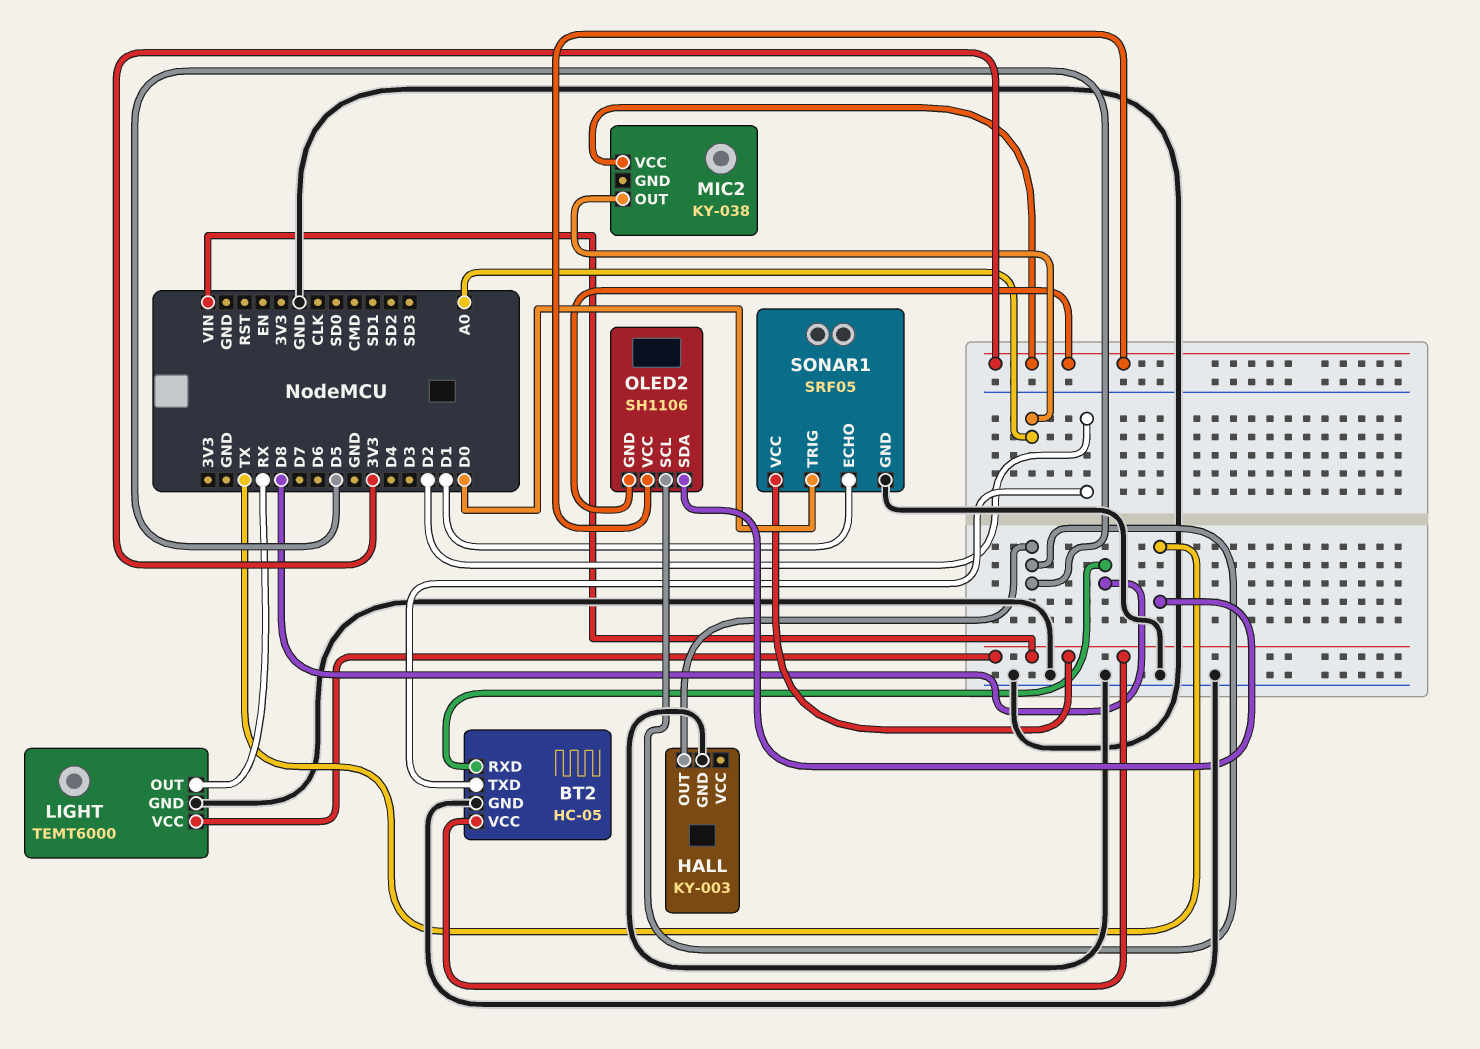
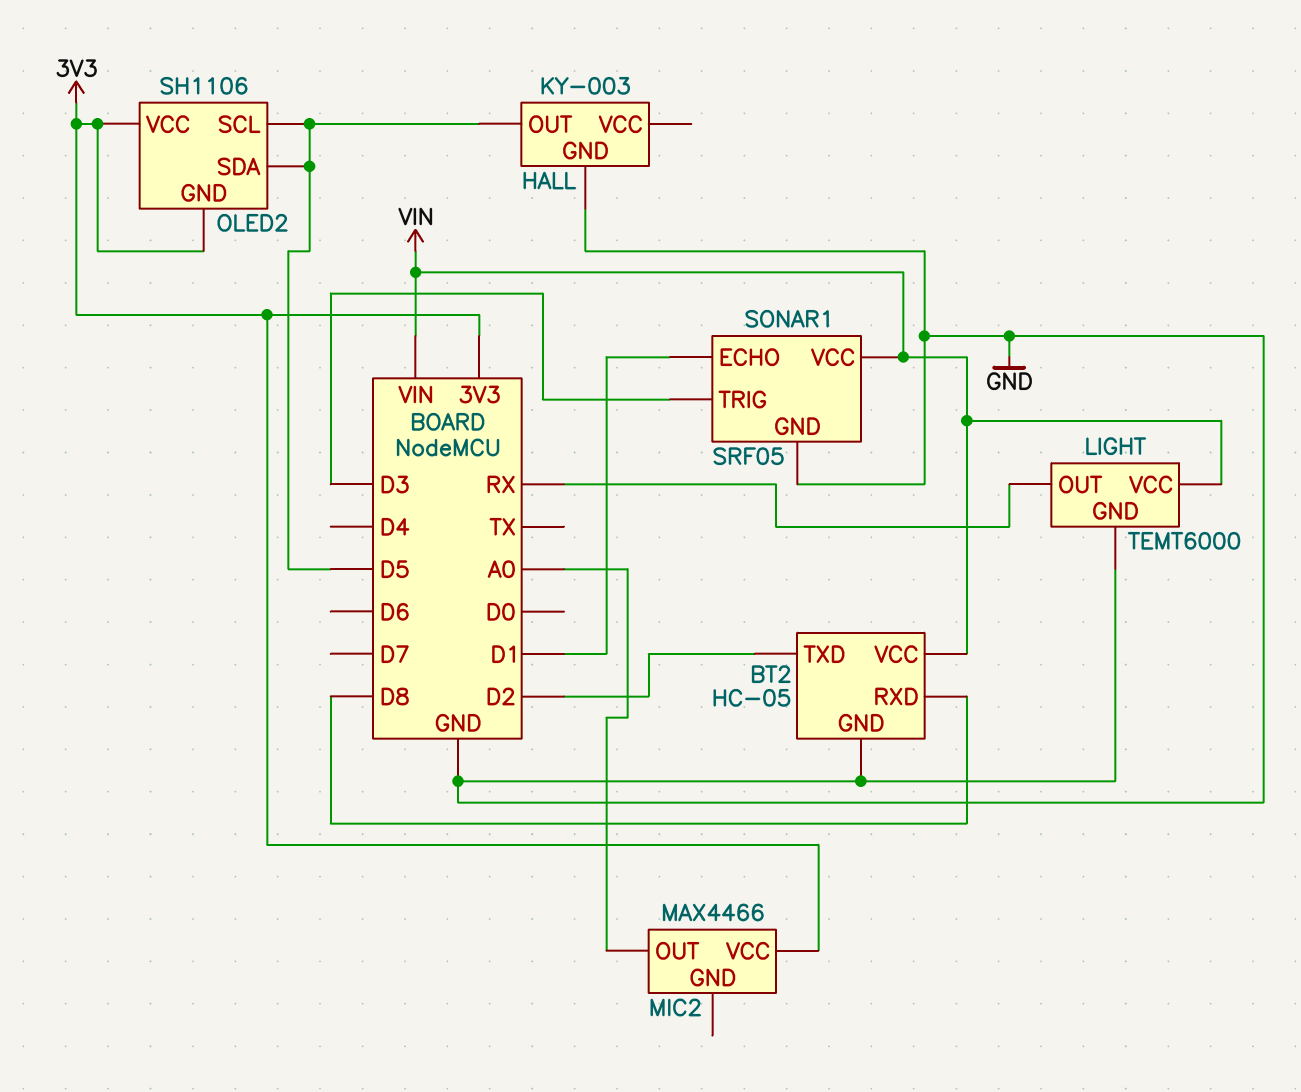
MIC2: KY-038 -> MAX4466
OLED2 pin SDA: TX -> D5
SONAR1 pin TRIG: D0 -> D3

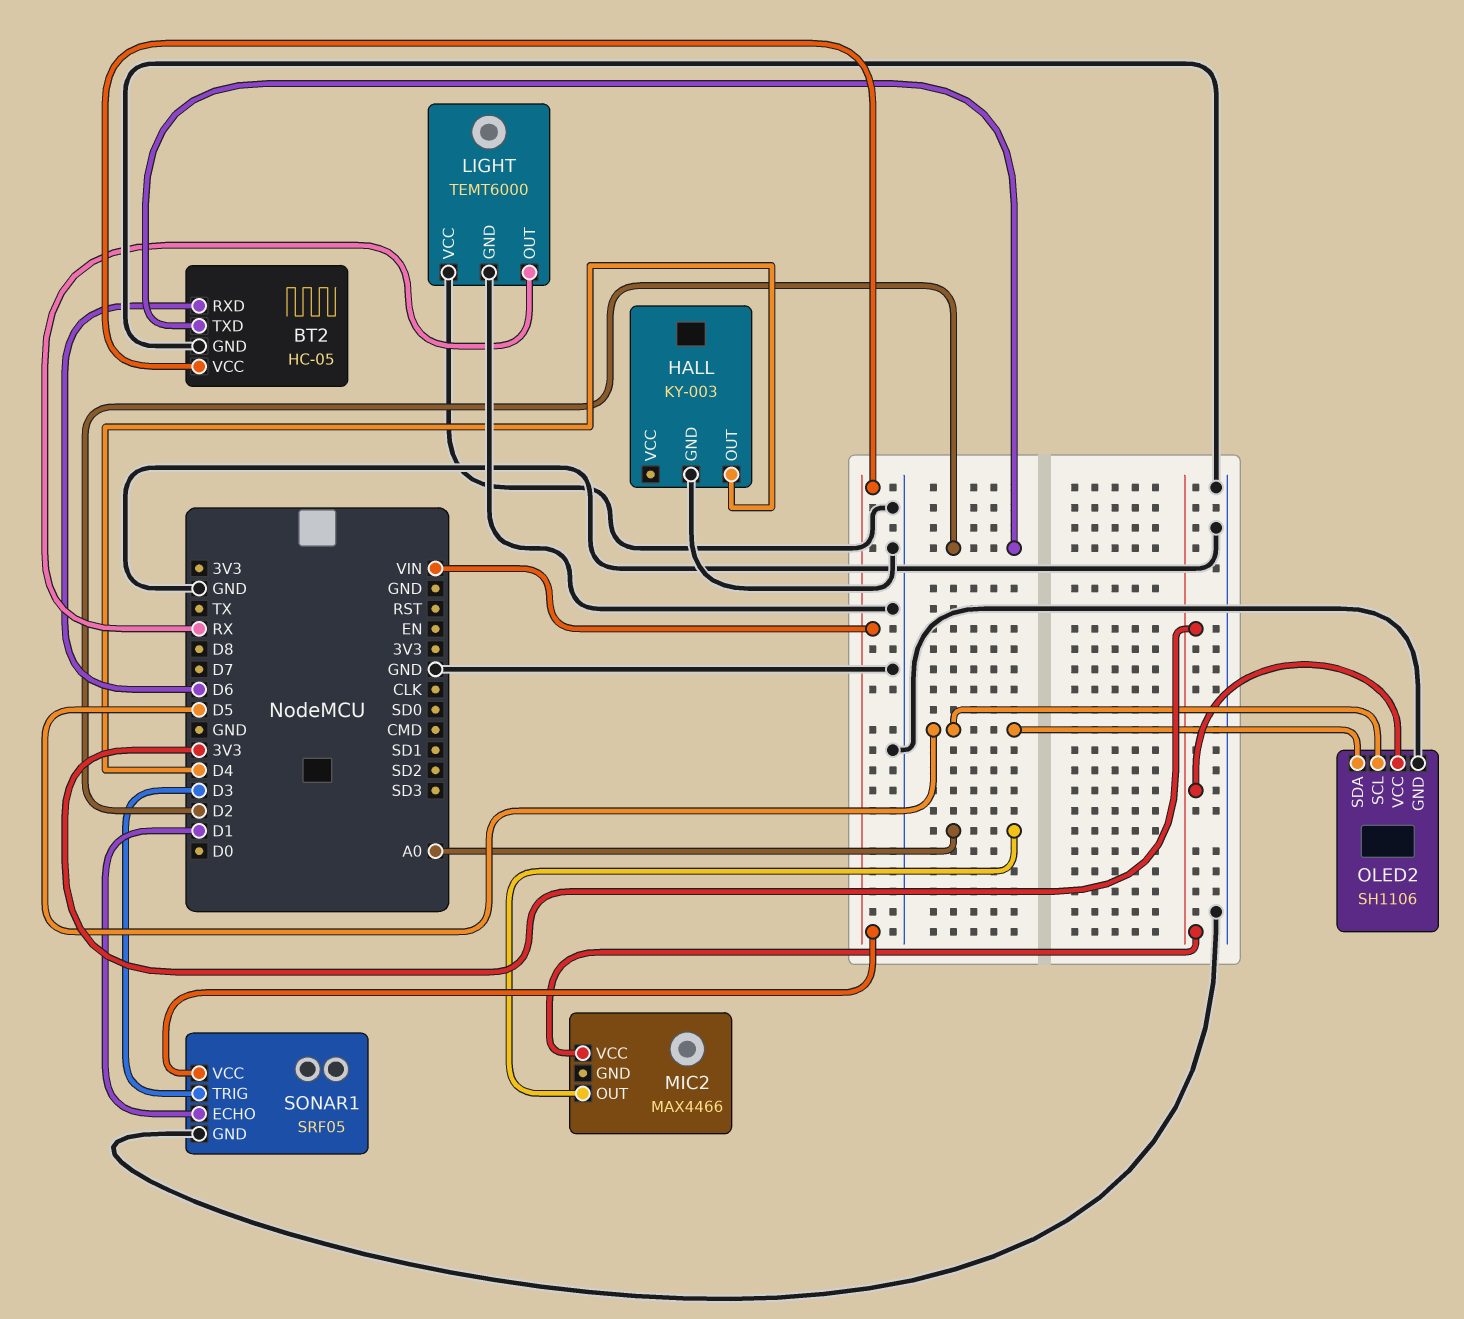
BT2 pin RXD: D8 -> D6
HALL pin OUT: D5 -> D4
LIGHT pin VCC: VIN -> GND
OLED2 pin GND: 3V3 -> GND

